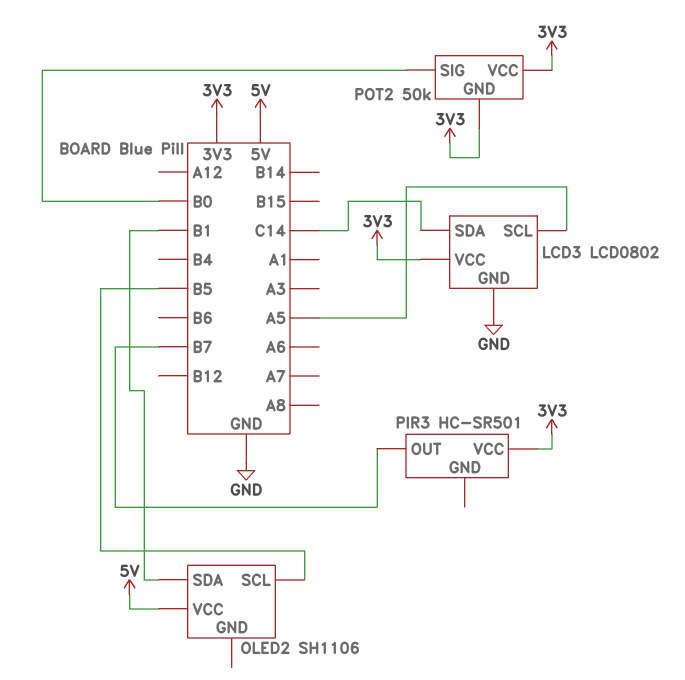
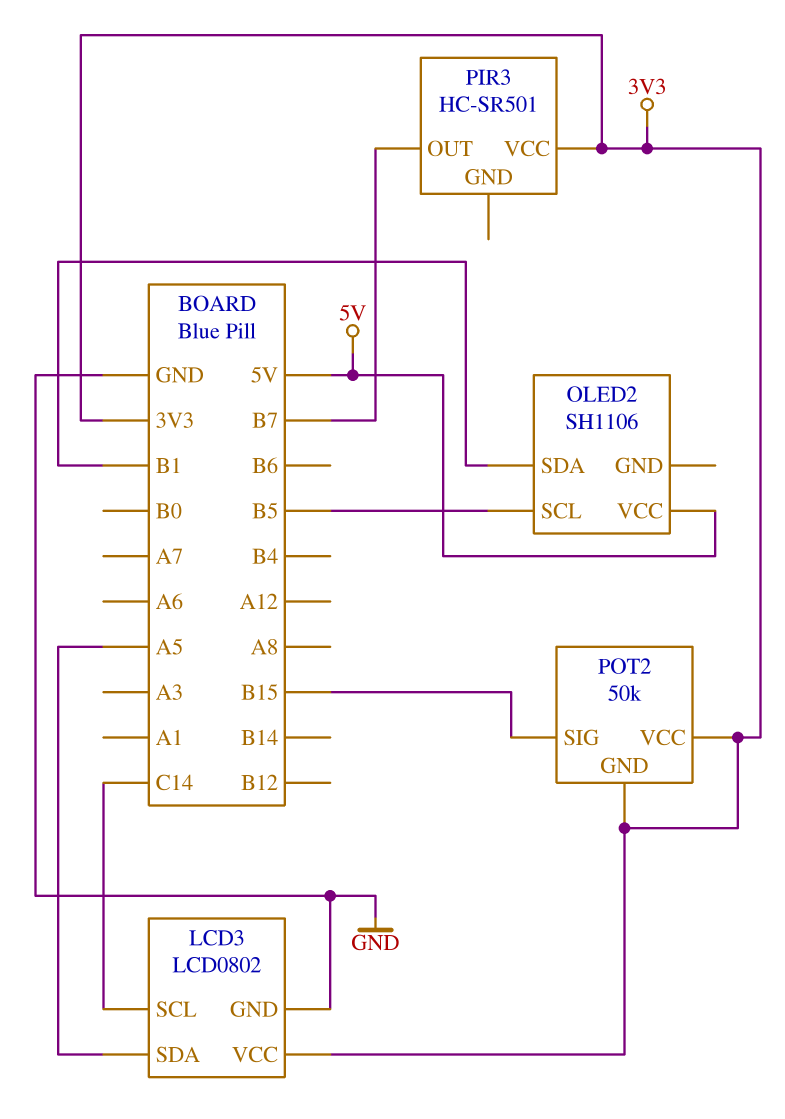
LCD3 pin SCL: A5 -> C14
LCD3 pin SDA: C14 -> A5
POT2 pin SIG: B0 -> B15

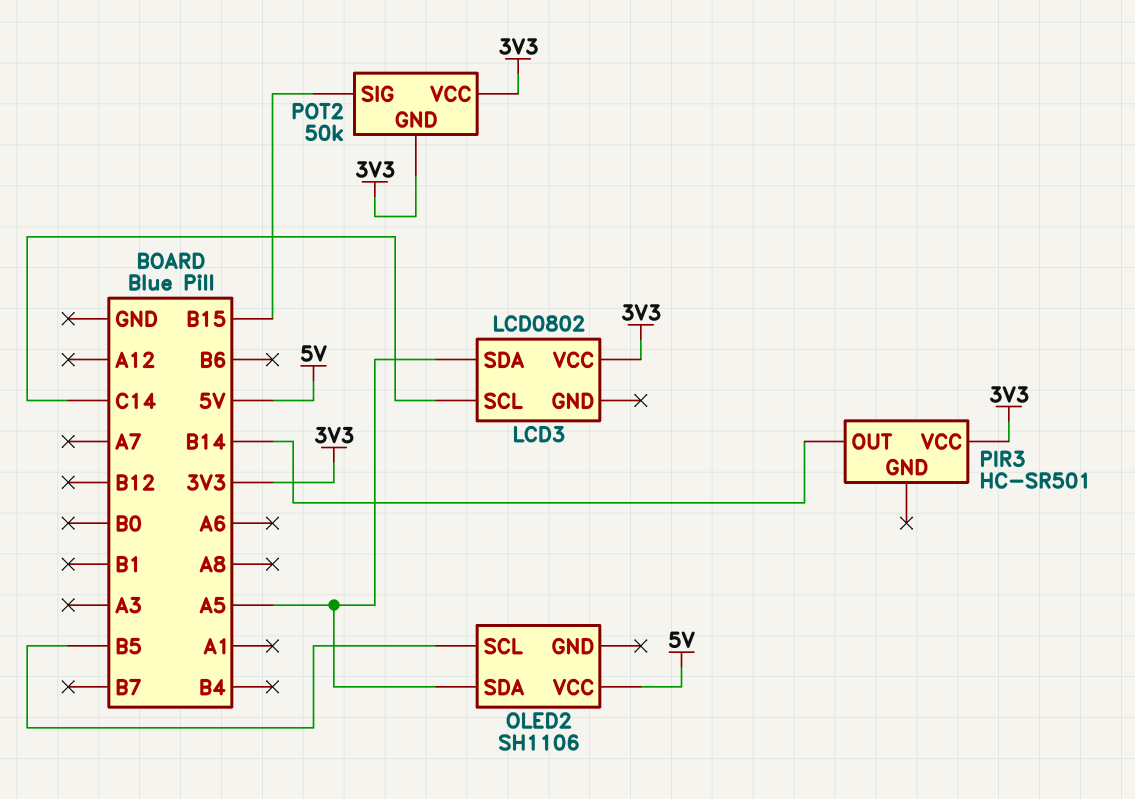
LCD3 pin GND: GND -> none
OLED2 pin SDA: B1 -> A5
PIR3 pin OUT: B7 -> B14

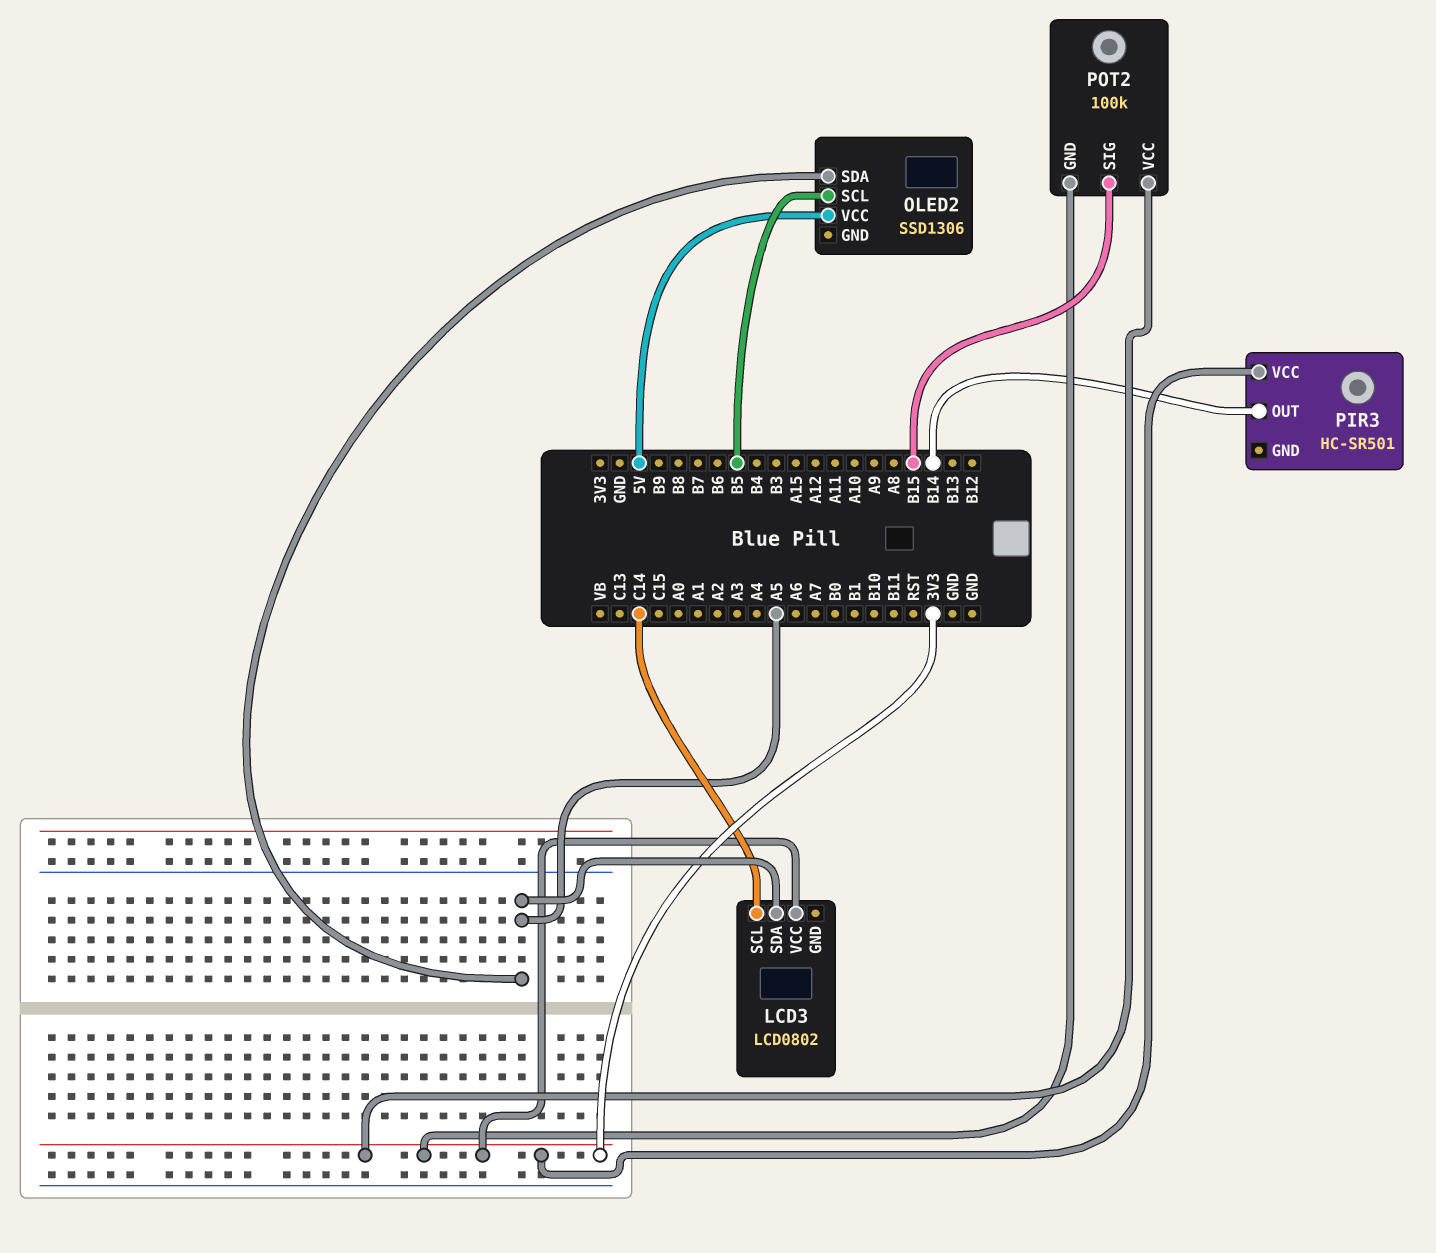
OLED2: SH1106 -> SSD1306
POT2: 50k -> 100k

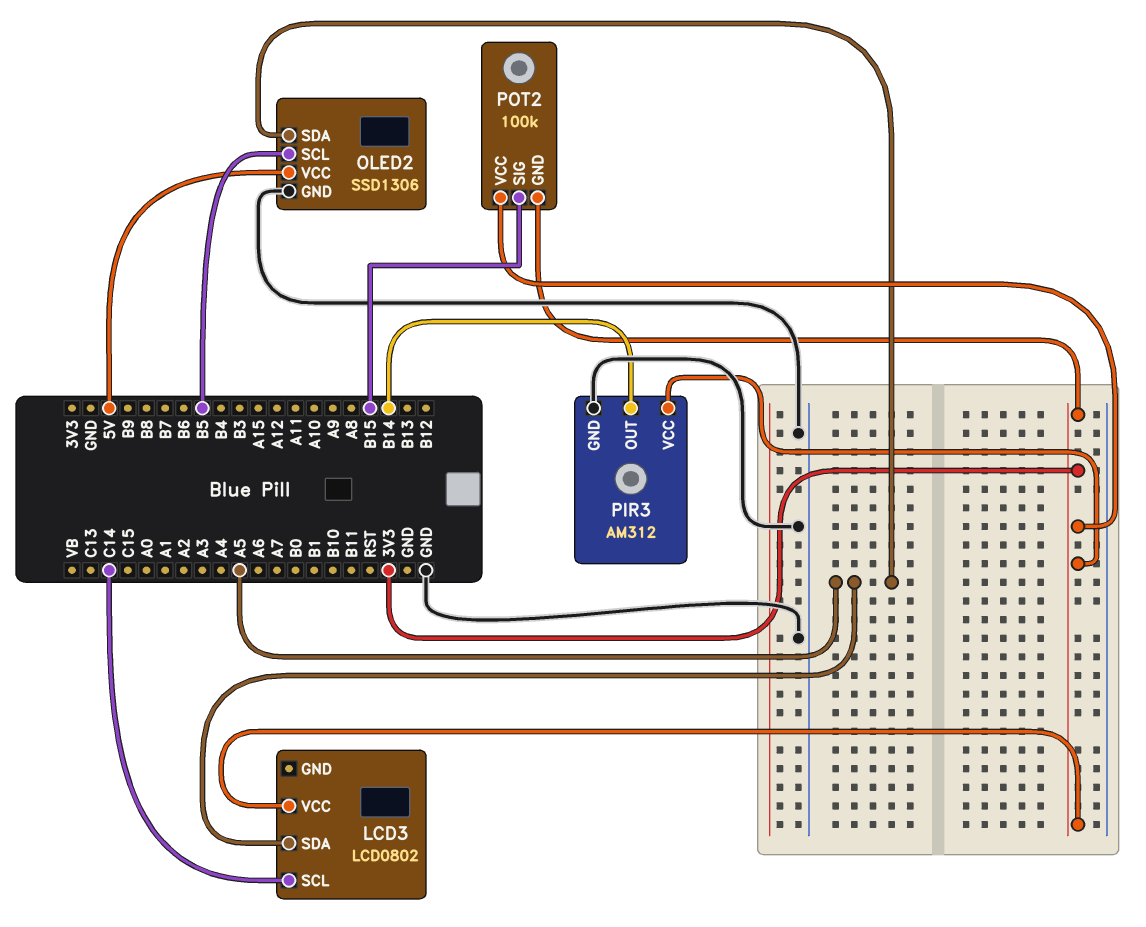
OLED2 pin GND: none -> GND
PIR3: HC-SR501 -> AM312
PIR3 pin GND: none -> GND

